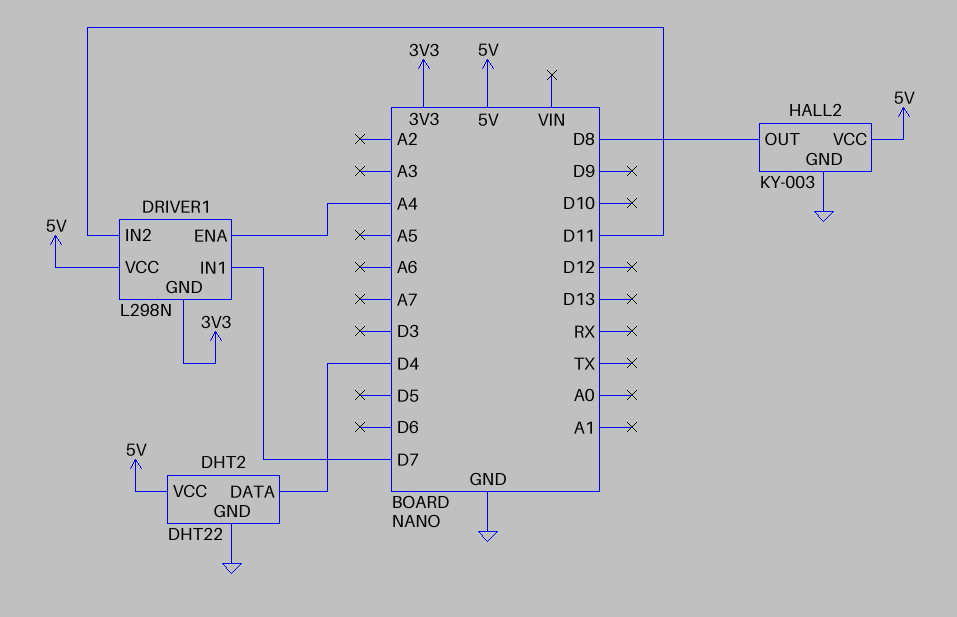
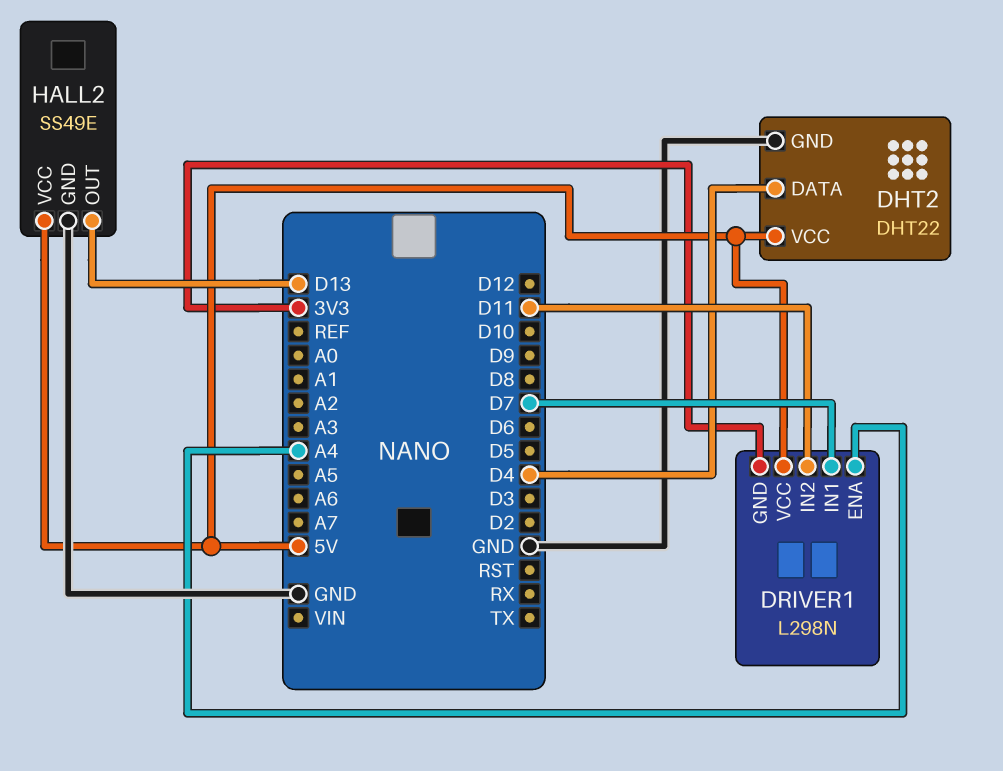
HALL2: KY-003 -> SS49E
HALL2 pin OUT: D8 -> D13

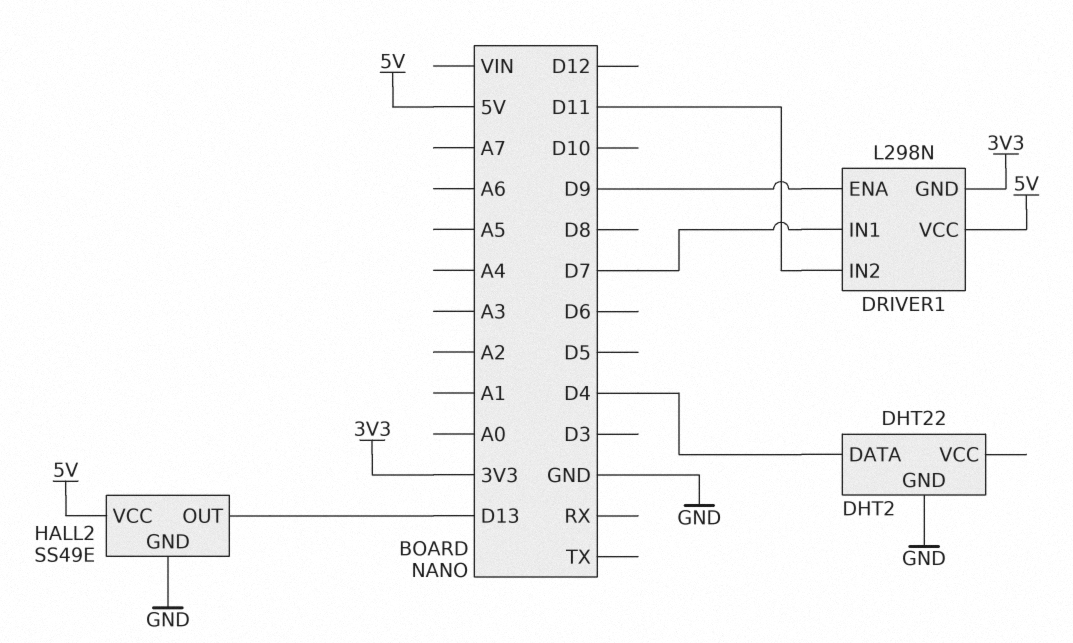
DHT2 pin VCC: 5V -> none
DRIVER1 pin ENA: A4 -> D9

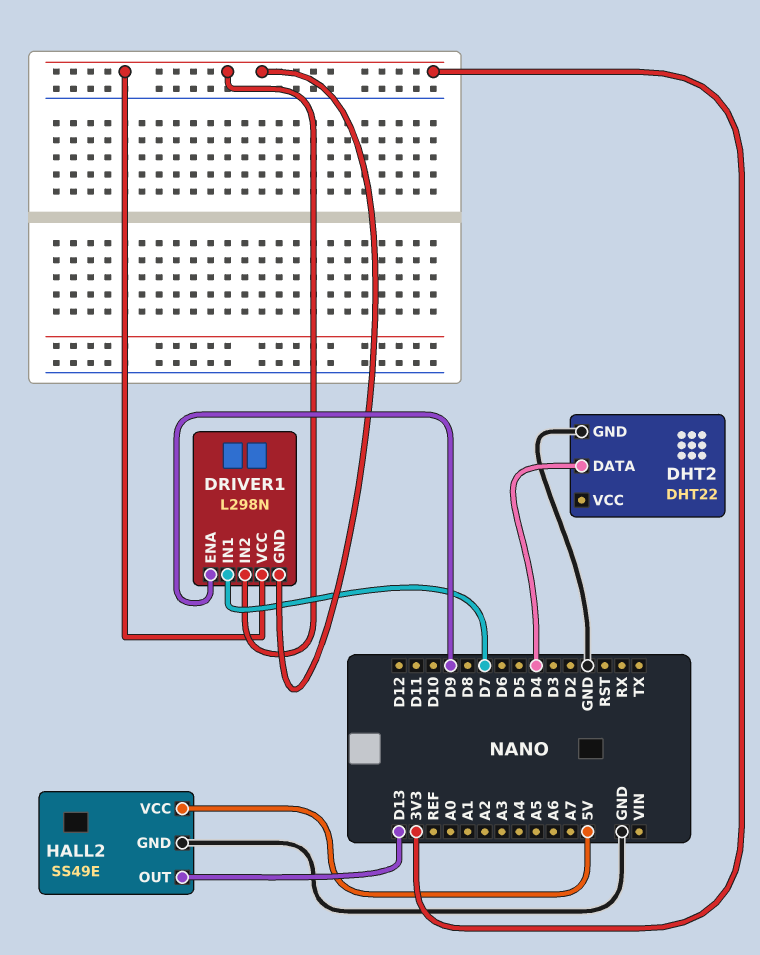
DRIVER1 pin IN2: D11 -> 3V3
DRIVER1 pin VCC: 5V -> 3V3

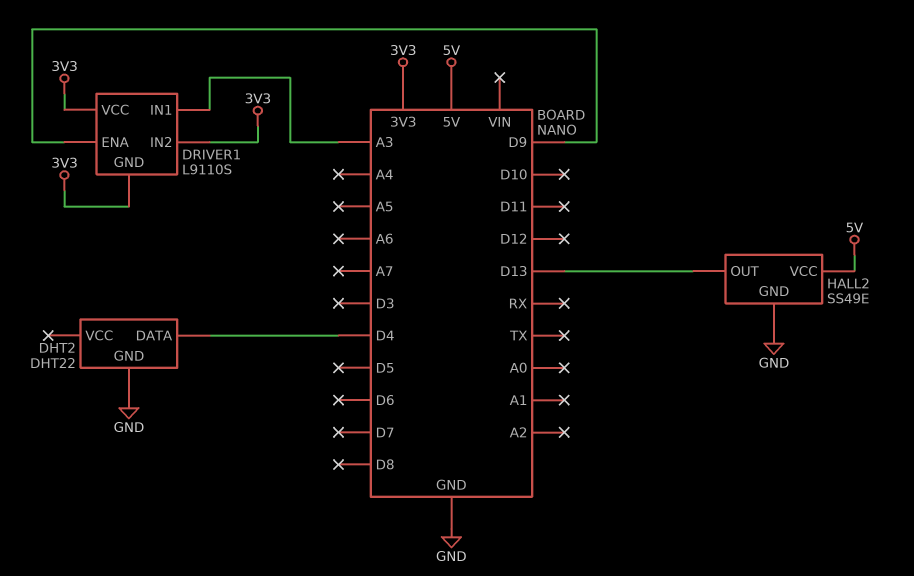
DRIVER1: L298N -> L9110S
DRIVER1 pin IN1: D7 -> A3

